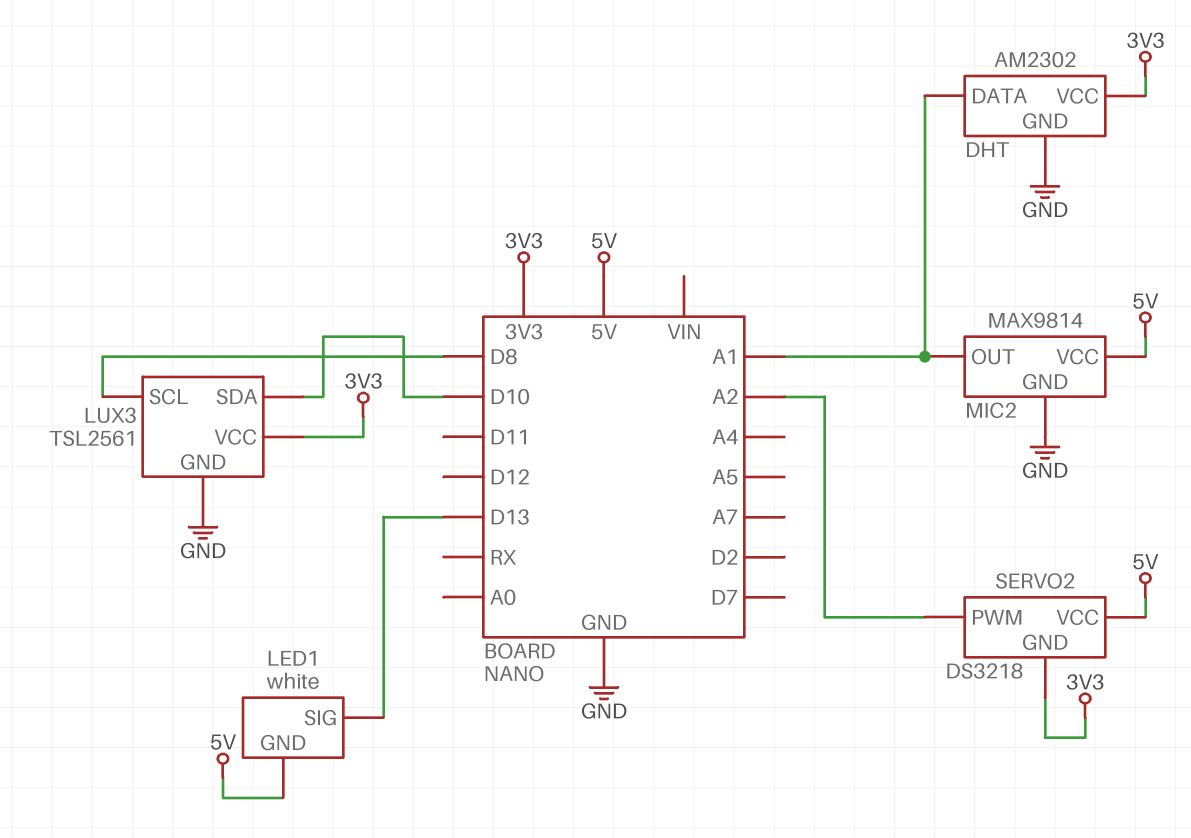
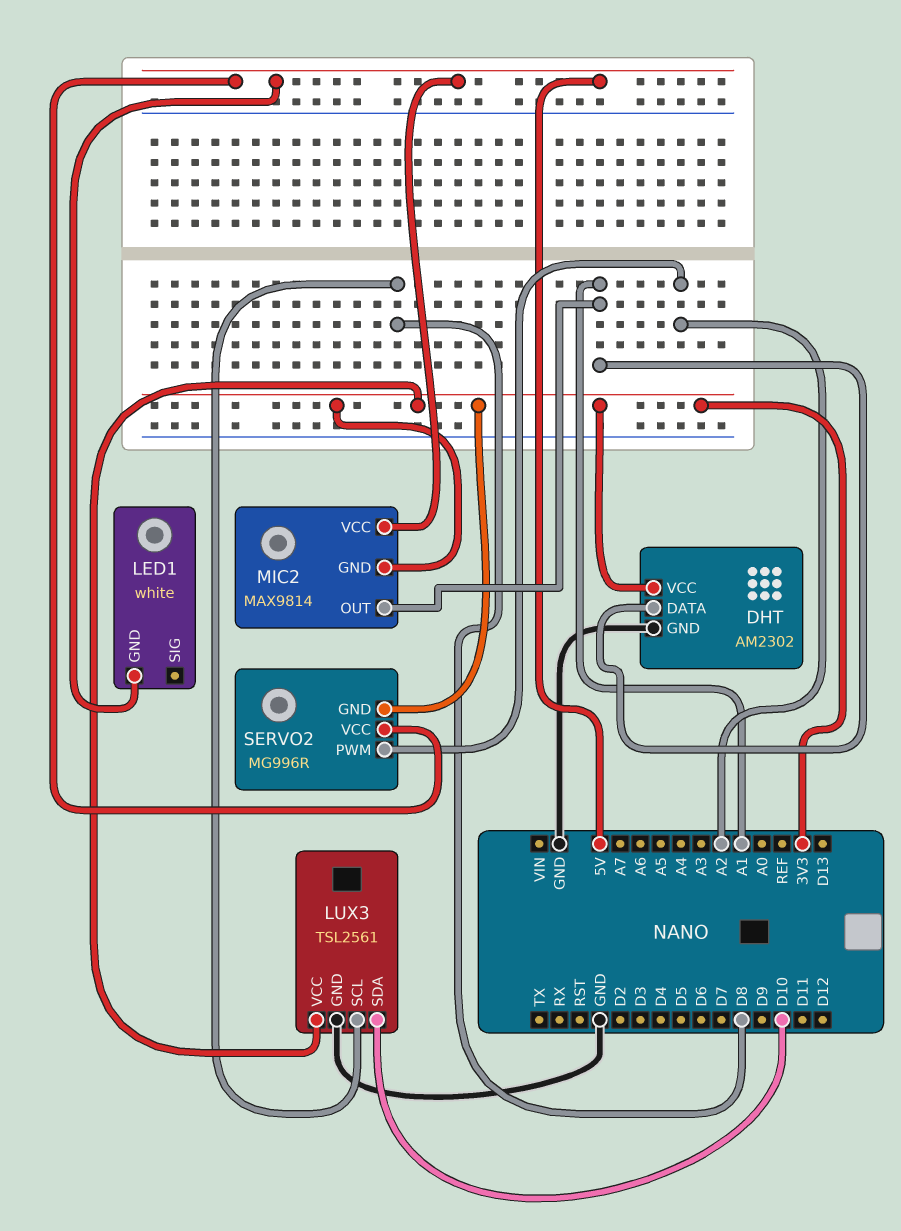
LED1 pin SIG: D13 -> none
MIC2 pin GND: GND -> 3V3
SERVO2: DS3218 -> MG996R

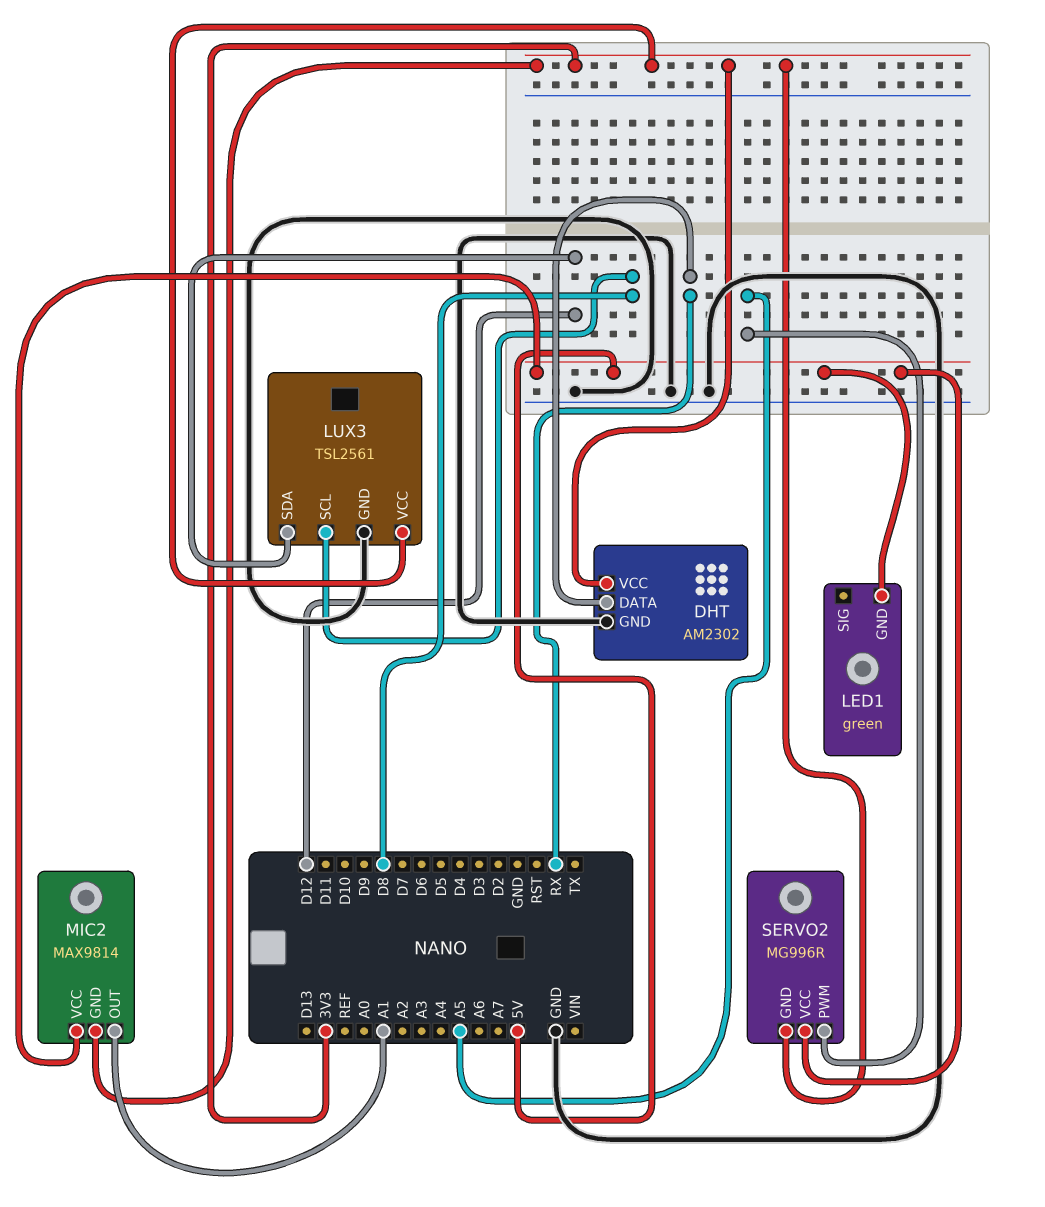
DHT pin DATA: A1 -> RX
LED1: white -> green
LUX3 pin SDA: D10 -> D12
SERVO2 pin PWM: A2 -> A5

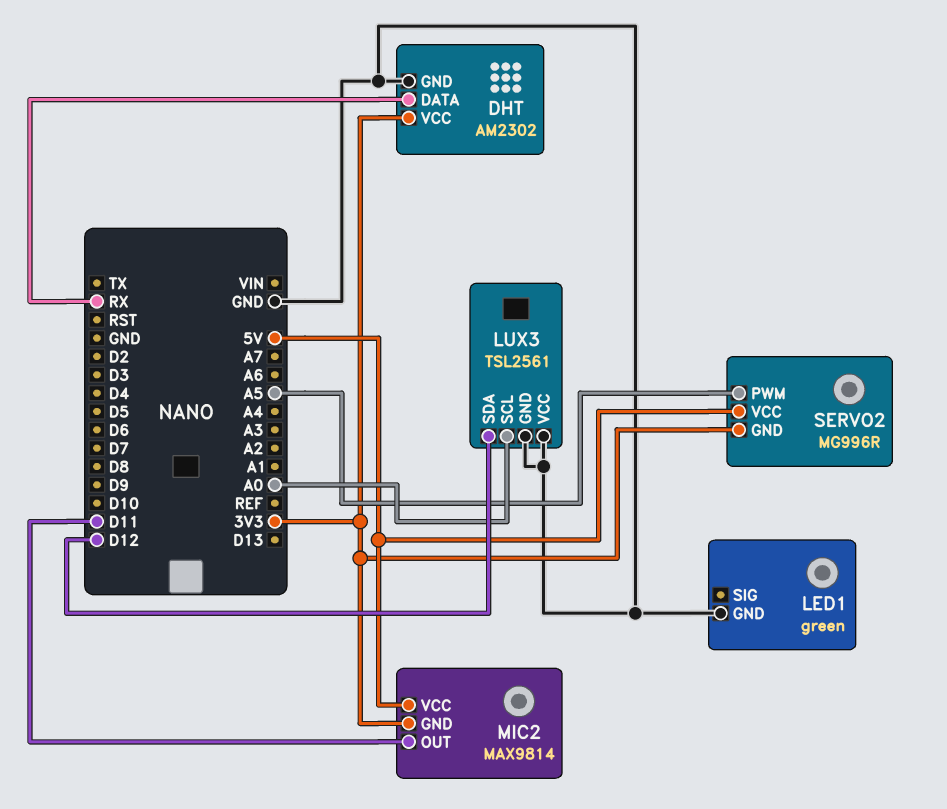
LED1 pin GND: 5V -> GND
LUX3 pin SCL: D8 -> A0
LUX3 pin VCC: 3V3 -> GND
MIC2 pin OUT: A1 -> D11

